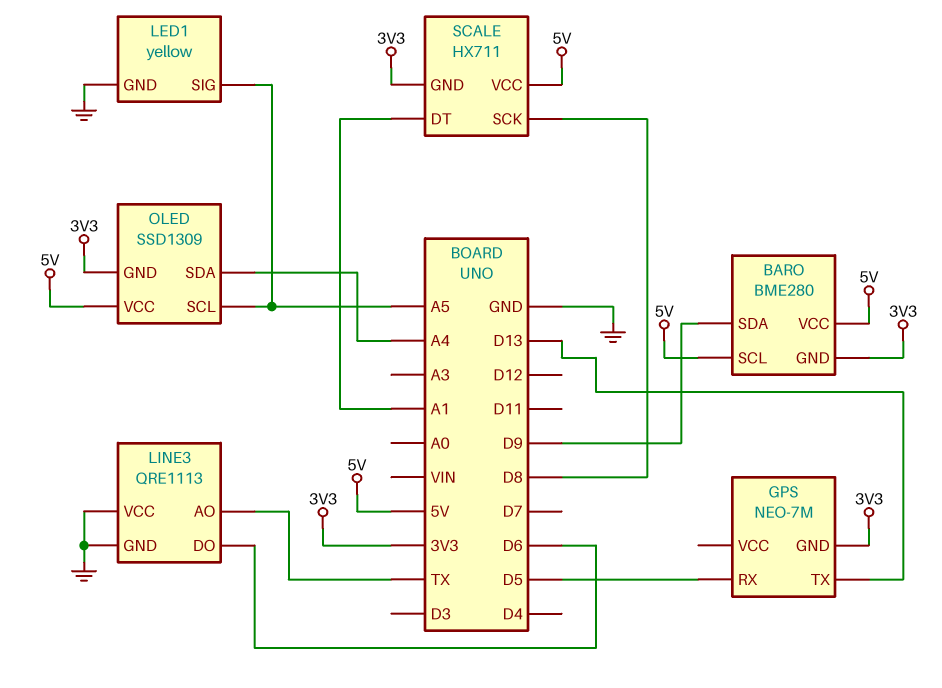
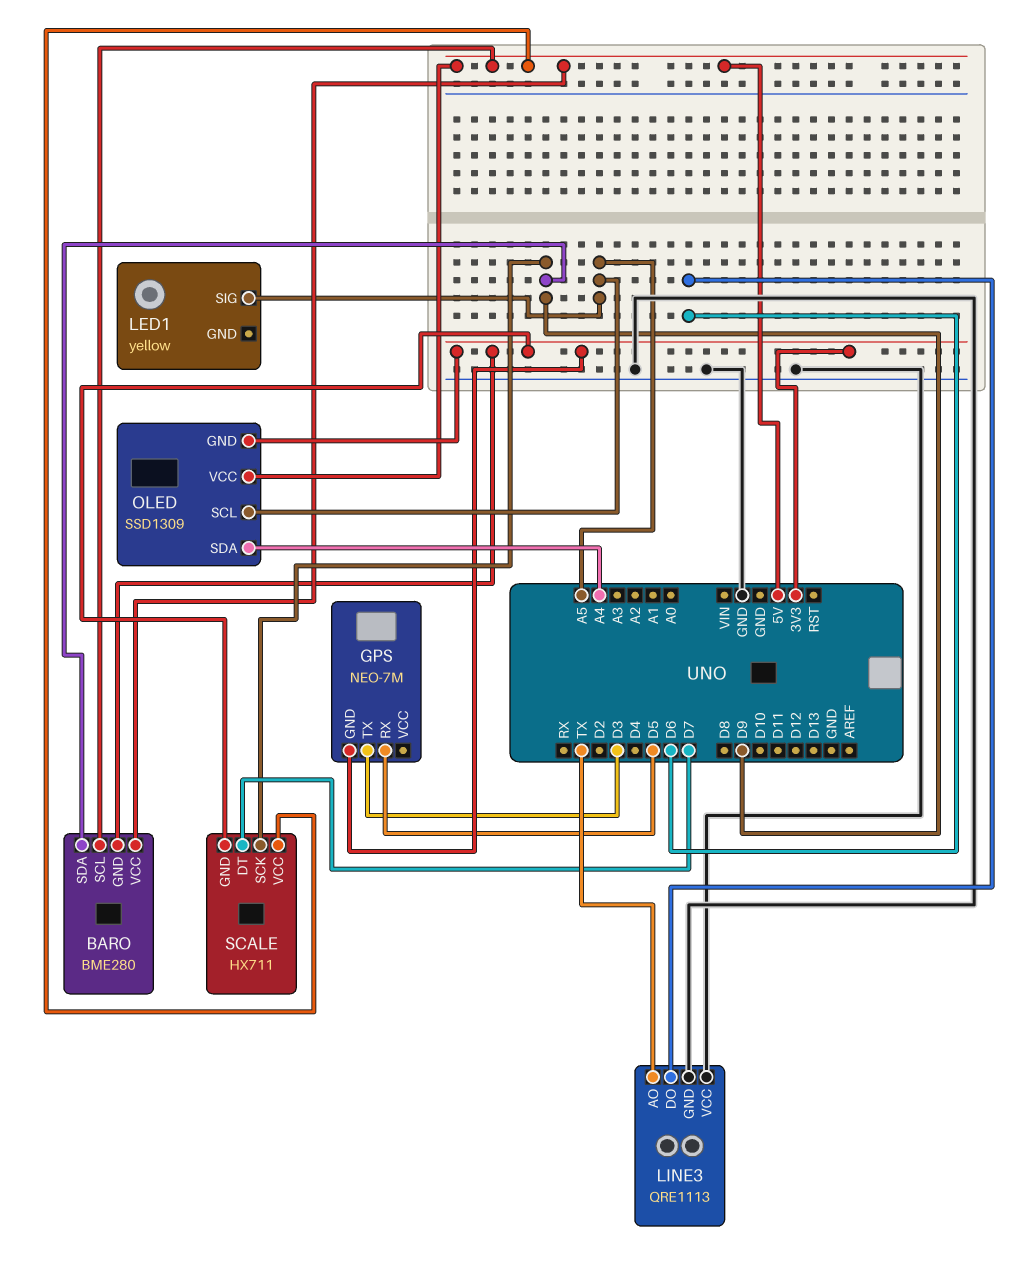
GPS pin TX: D13 -> D3
LED1 pin GND: GND -> none
SCALE pin DT: A1 -> D7
SCALE pin SCK: D8 -> D9

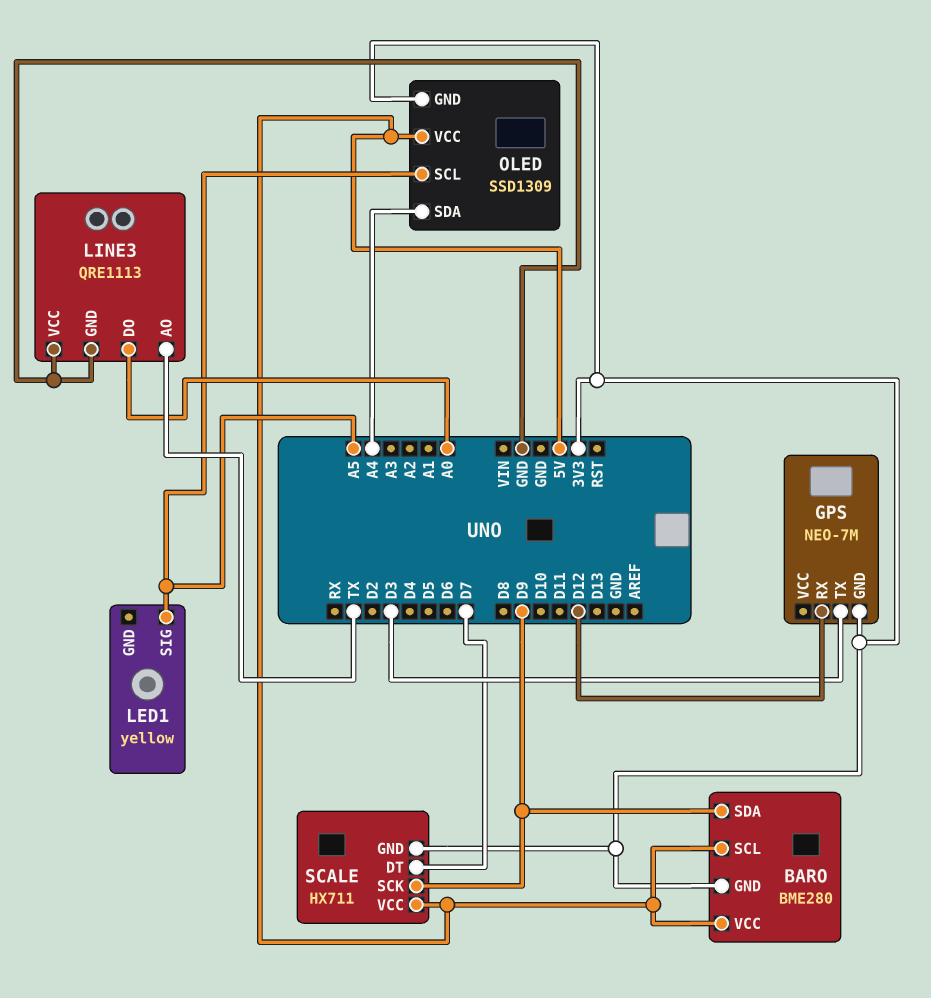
GPS pin RX: D5 -> D12
LINE3 pin DO: D6 -> A0

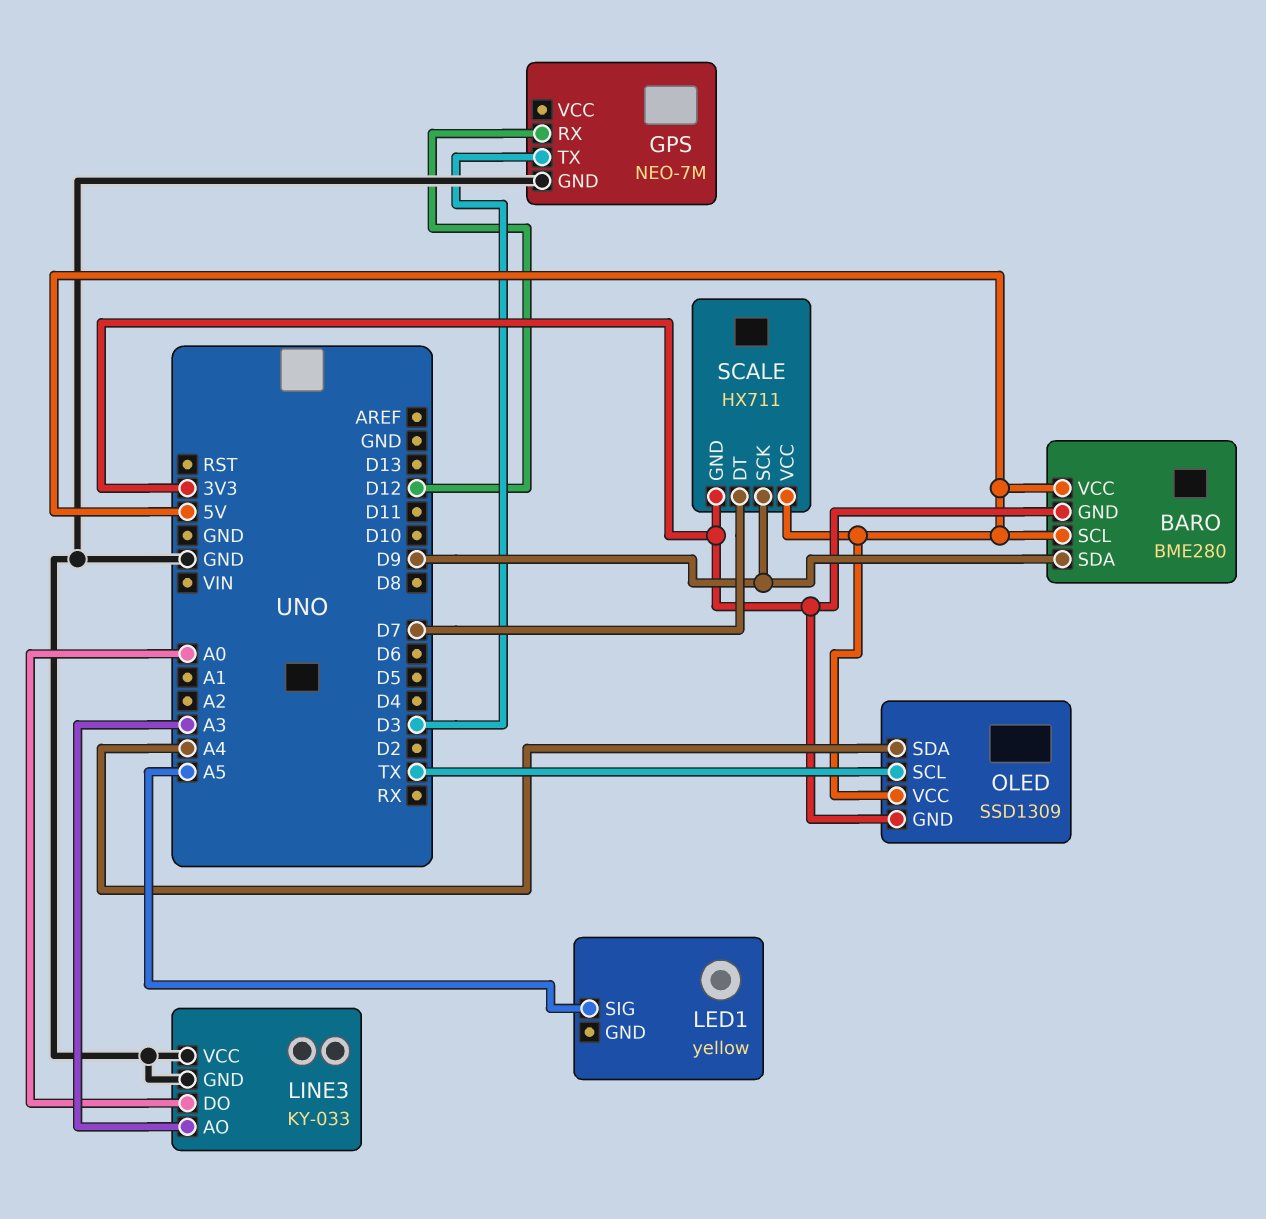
GPS pin GND: 3V3 -> GND
LINE3: QRE1113 -> KY-033
LINE3 pin AO: TX -> A3
OLED pin SCL: A5 -> TX

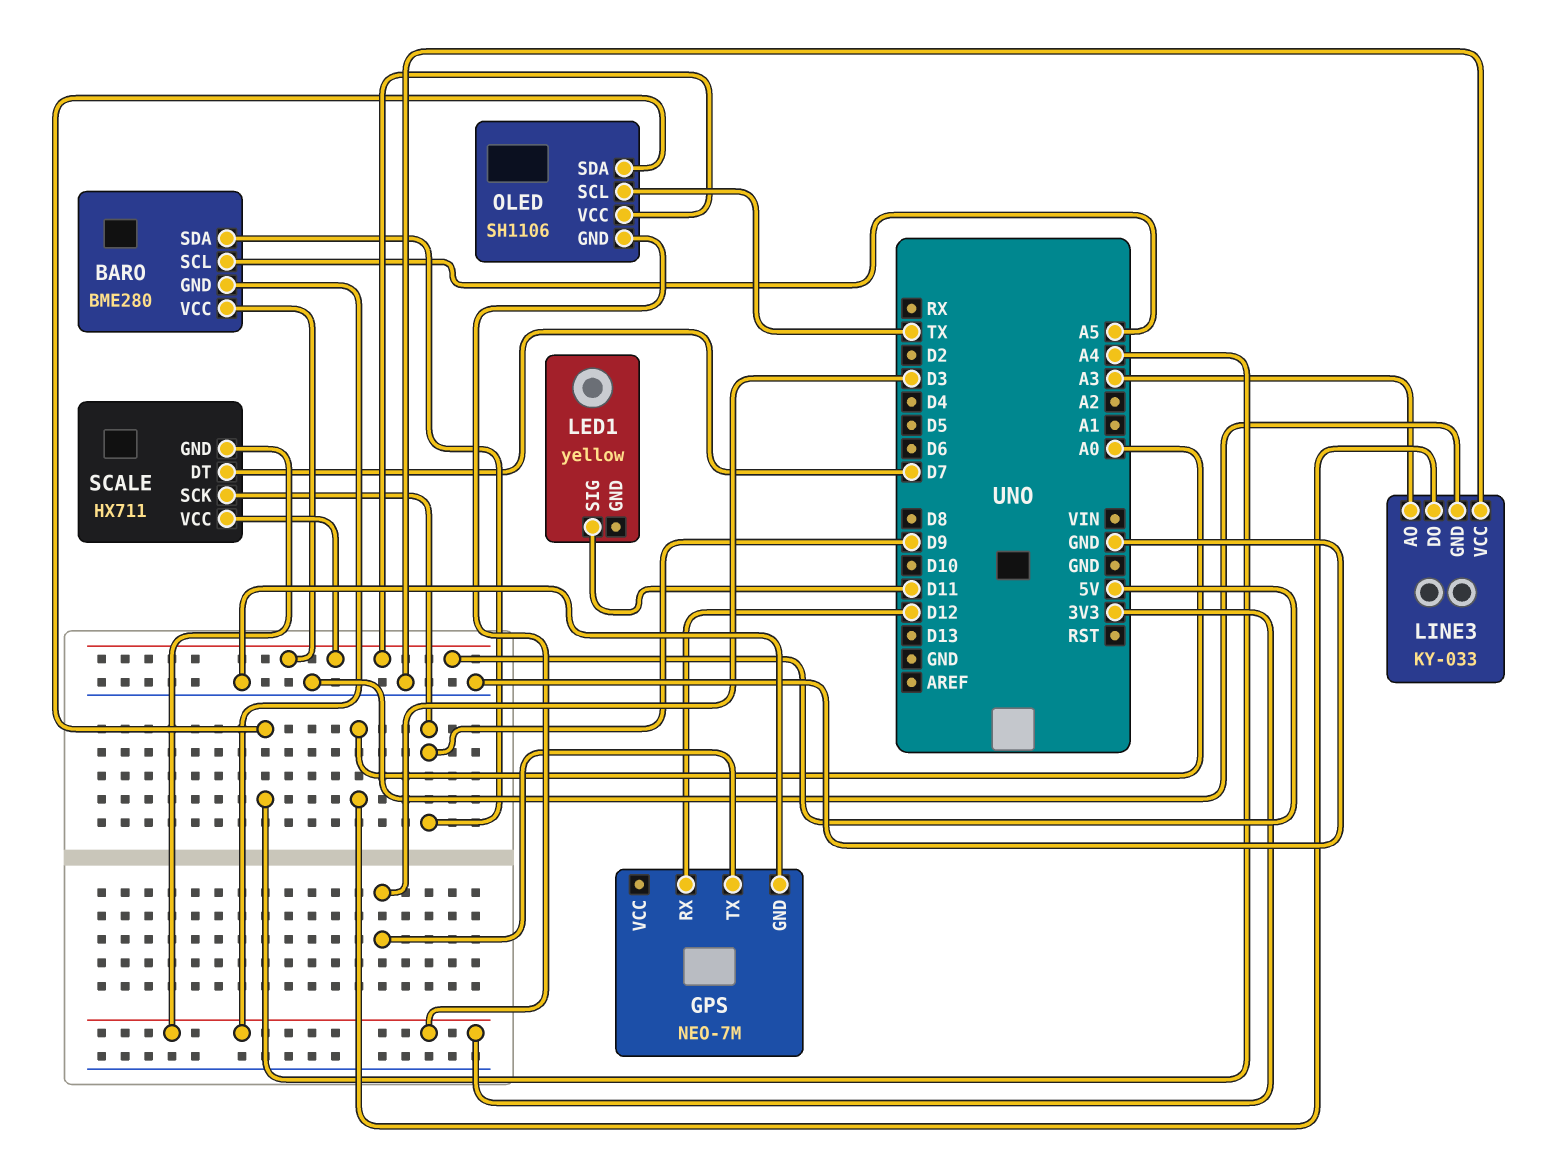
BARO pin SCL: 5V -> A5
LED1 pin SIG: A5 -> D11
OLED: SSD1309 -> SH1106

